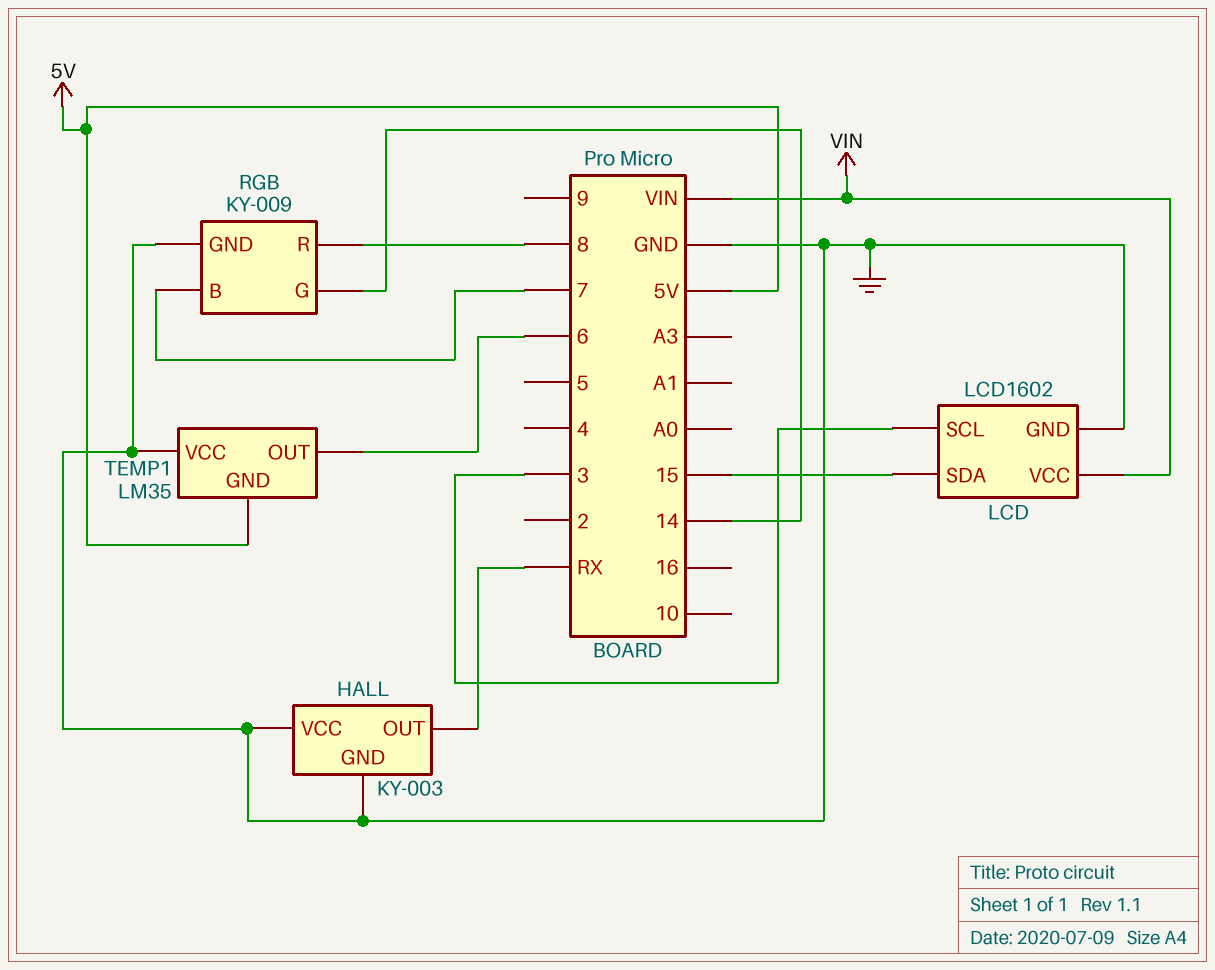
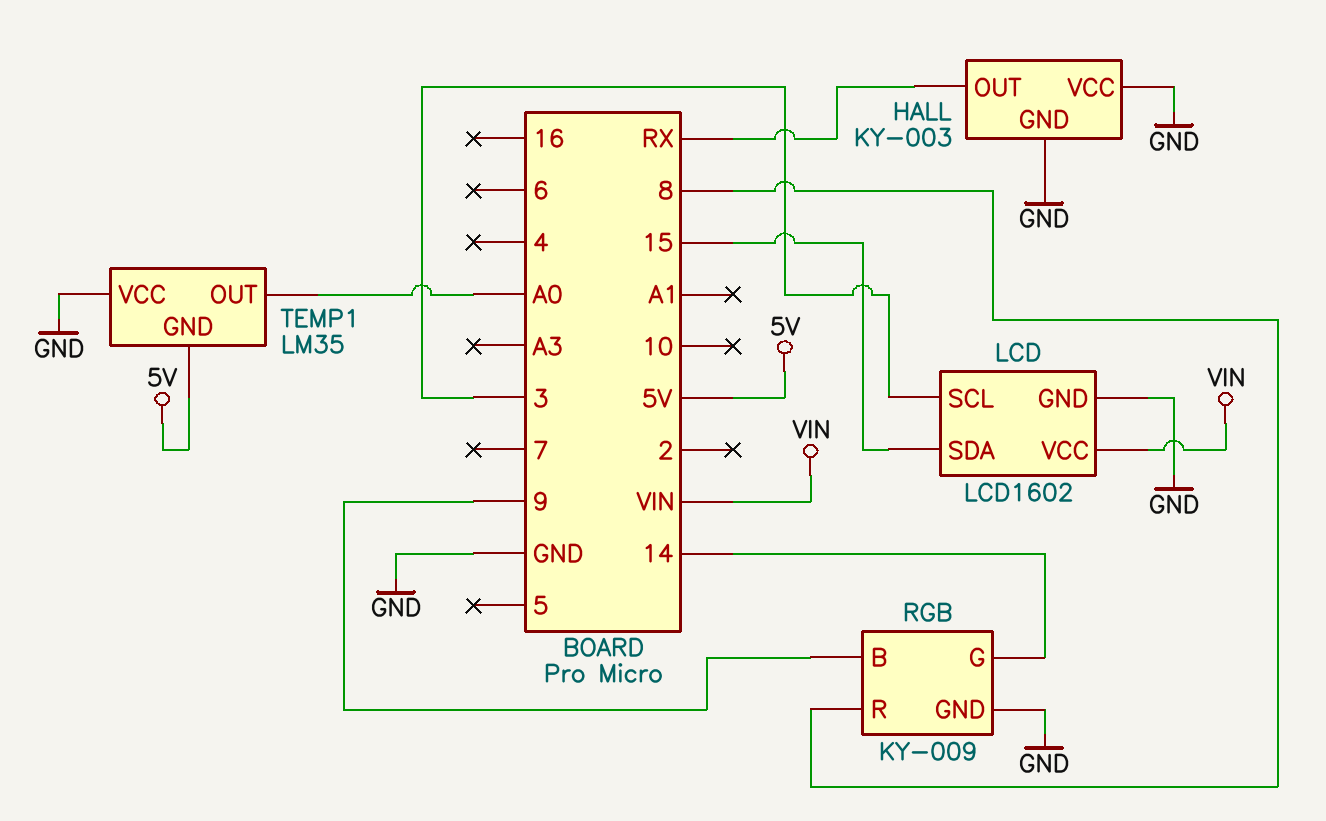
RGB pin B: 7 -> 9
TEMP1 pin OUT: 6 -> A0

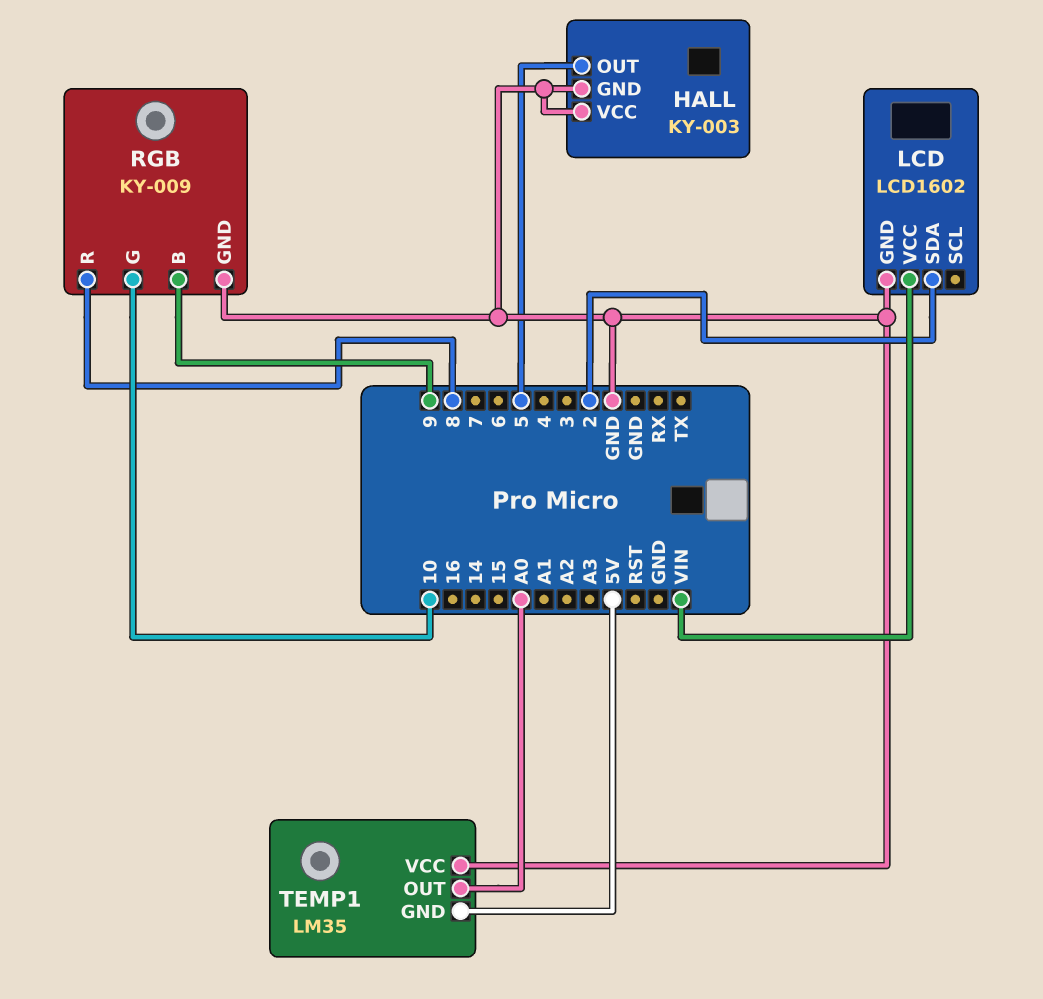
HALL pin OUT: RX -> 5
LCD pin SCL: 3 -> none
LCD pin SDA: 15 -> 2
RGB pin G: 14 -> 10

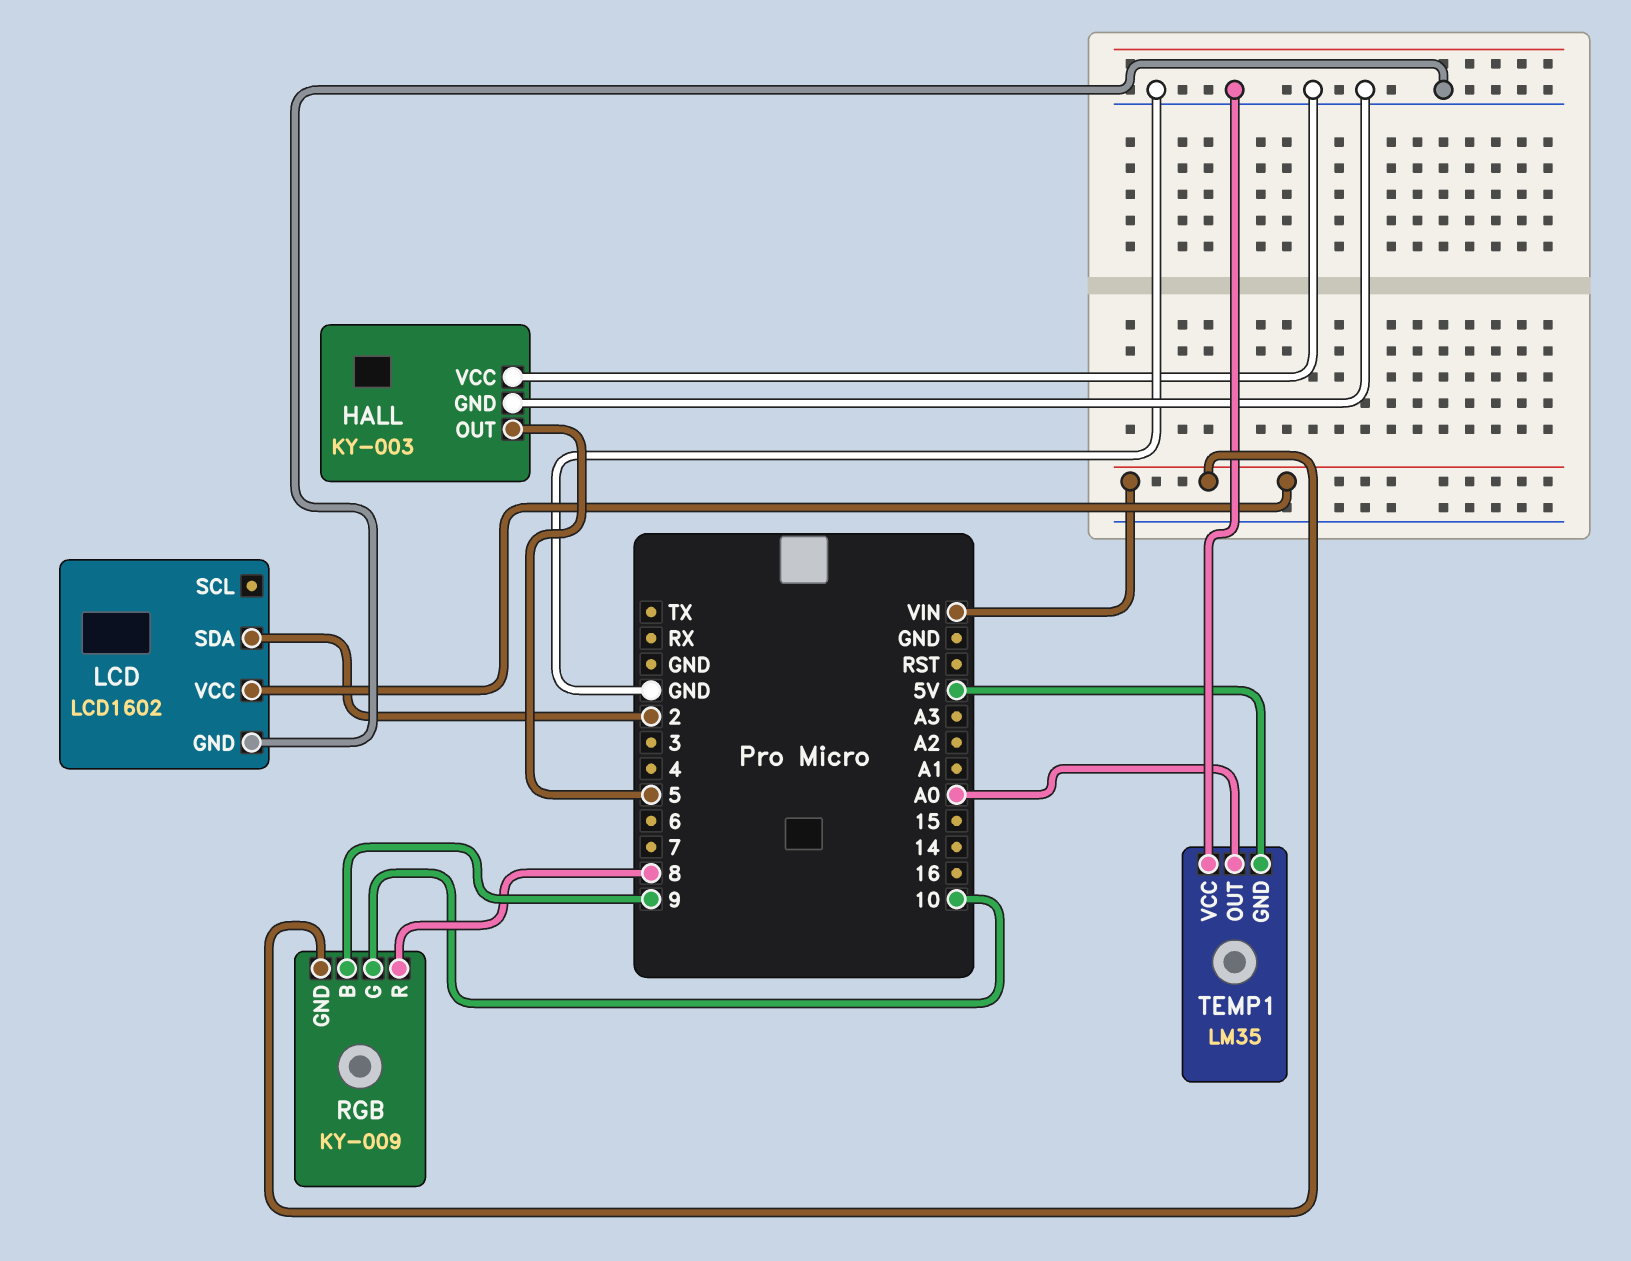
RGB pin GND: GND -> VIN

